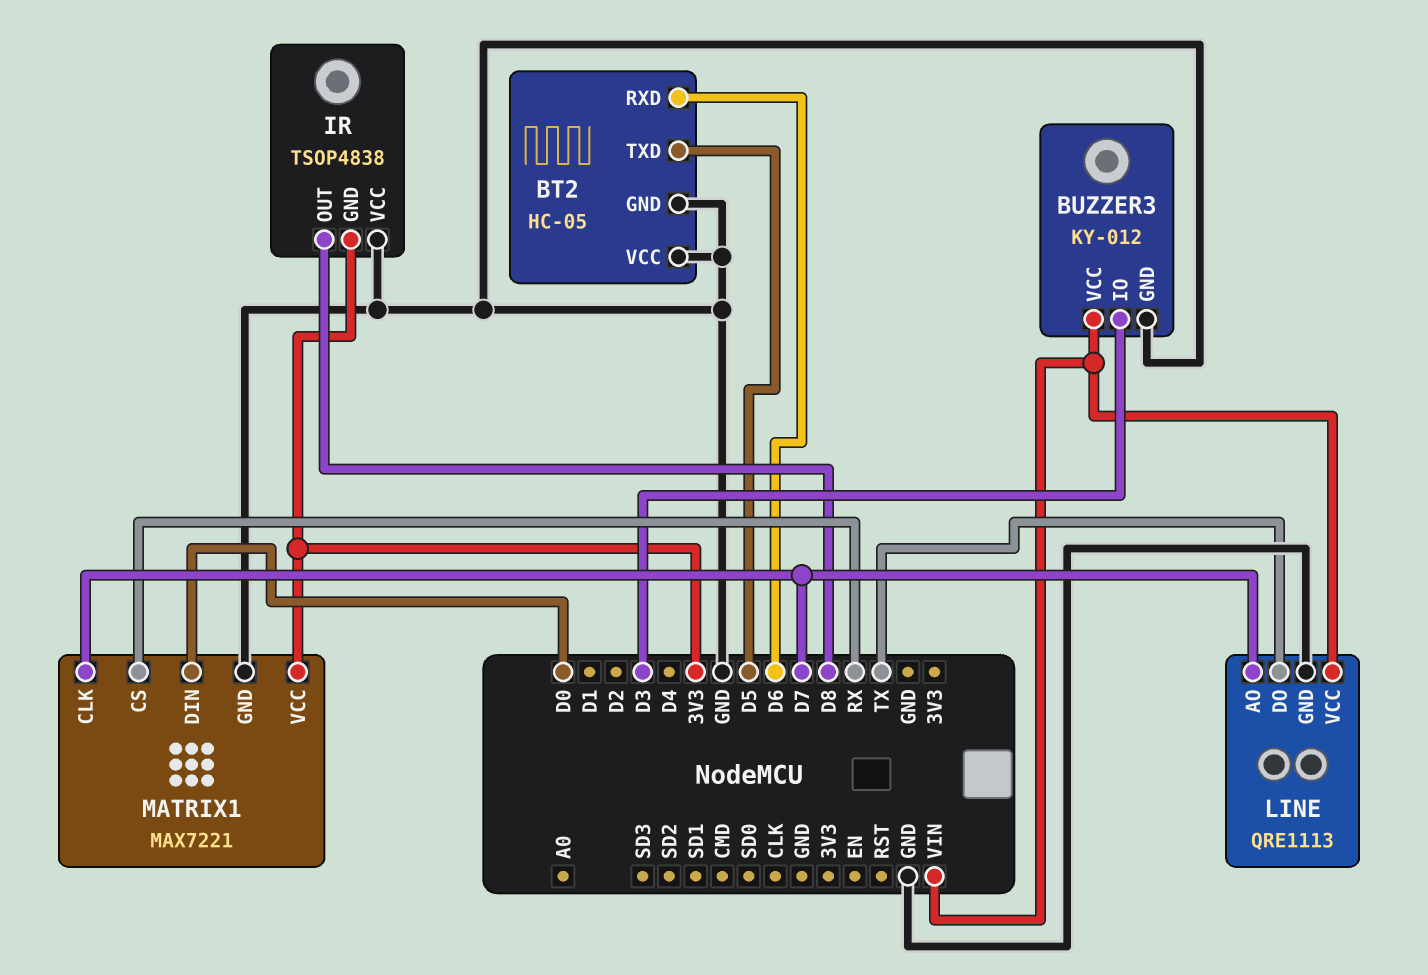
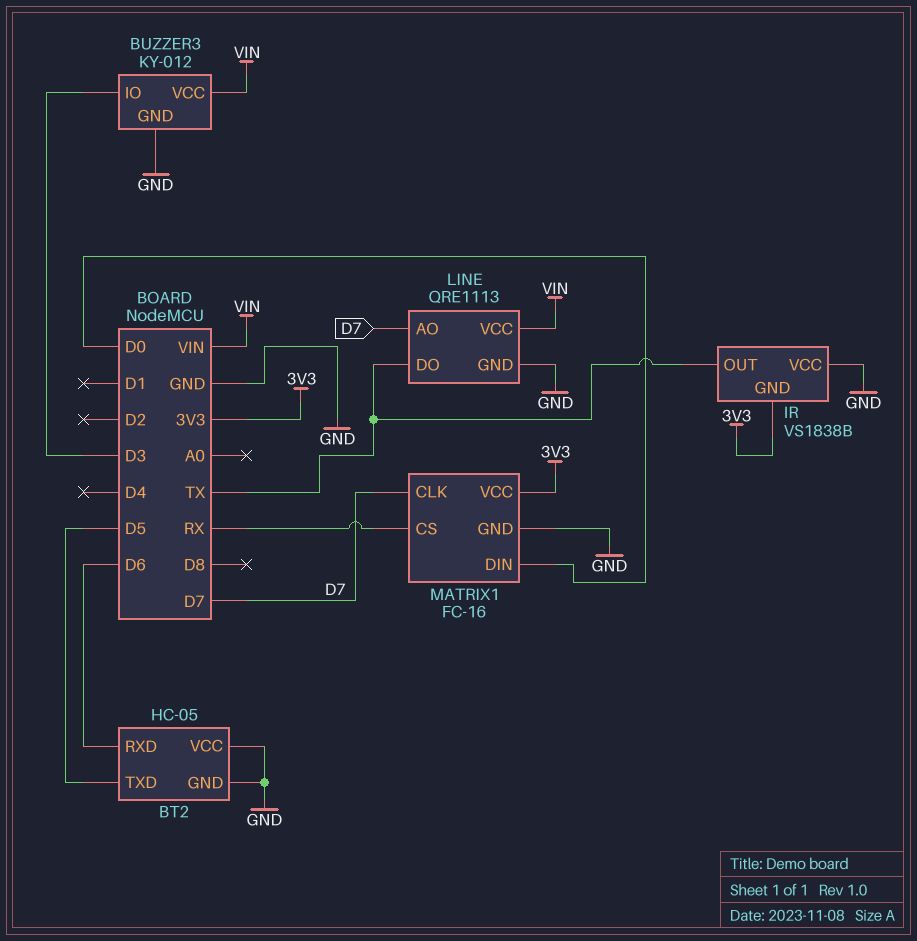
IR: TSOP4838 -> VS1838B
IR pin OUT: D8 -> TX
MATRIX1: MAX7221 -> FC-16

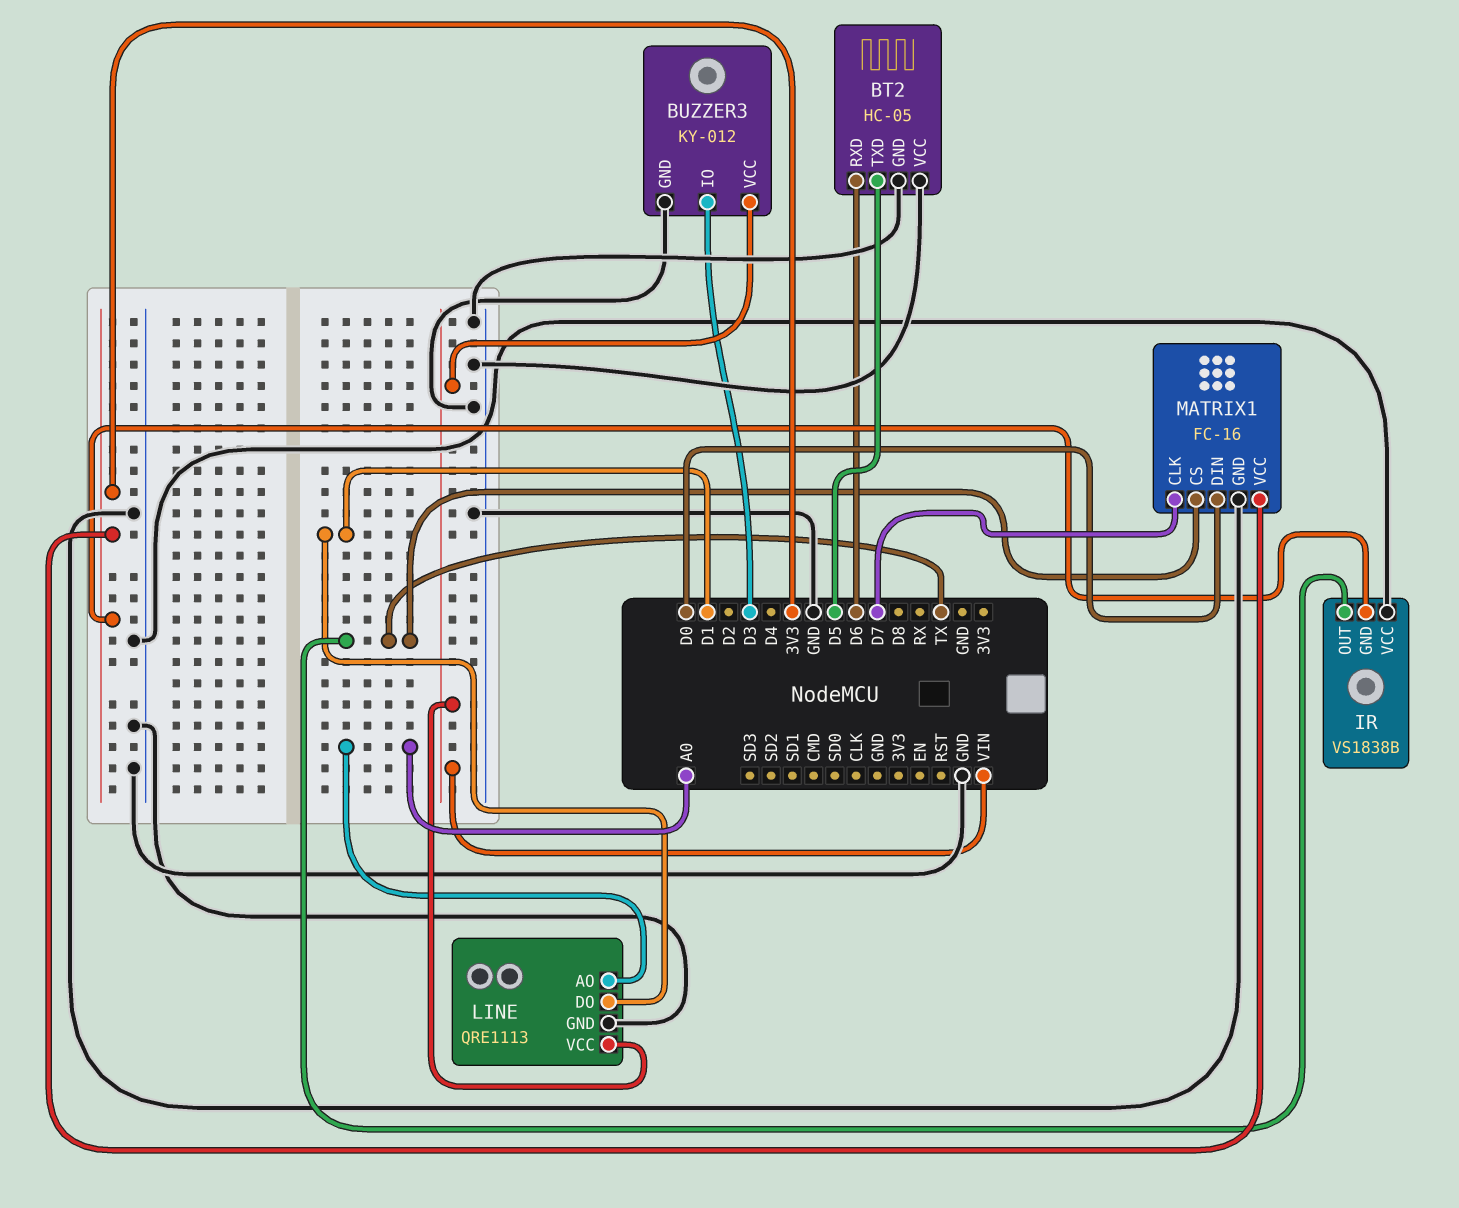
LINE pin AO: D7 -> A0
LINE pin DO: TX -> D1
MATRIX1 pin CS: RX -> TX

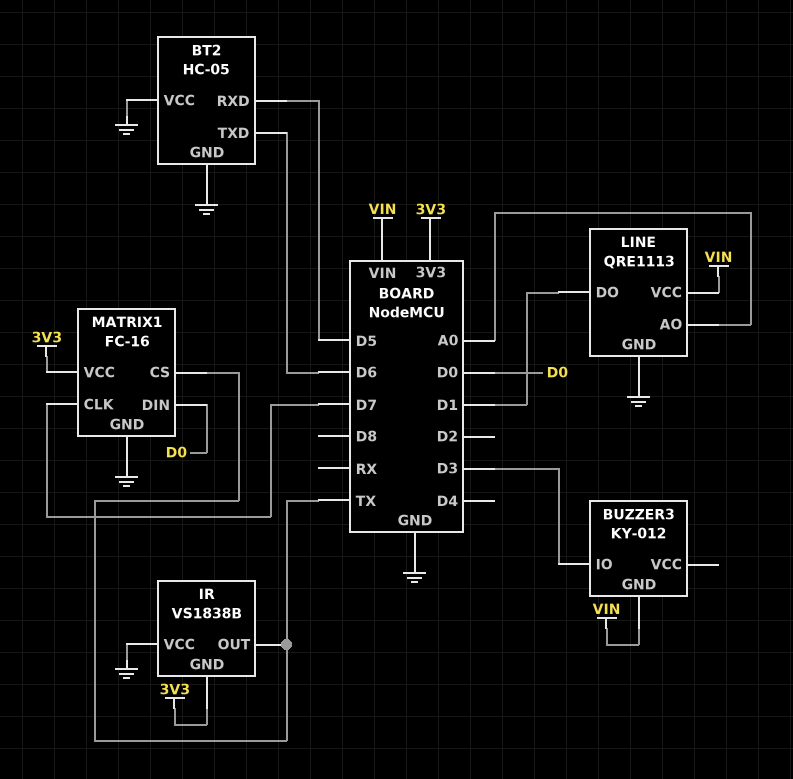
BT2 pin RXD: D6 -> D5
BT2 pin TXD: D5 -> D6
BUZZER3 pin GND: GND -> VIN
BUZZER3 pin VCC: VIN -> none

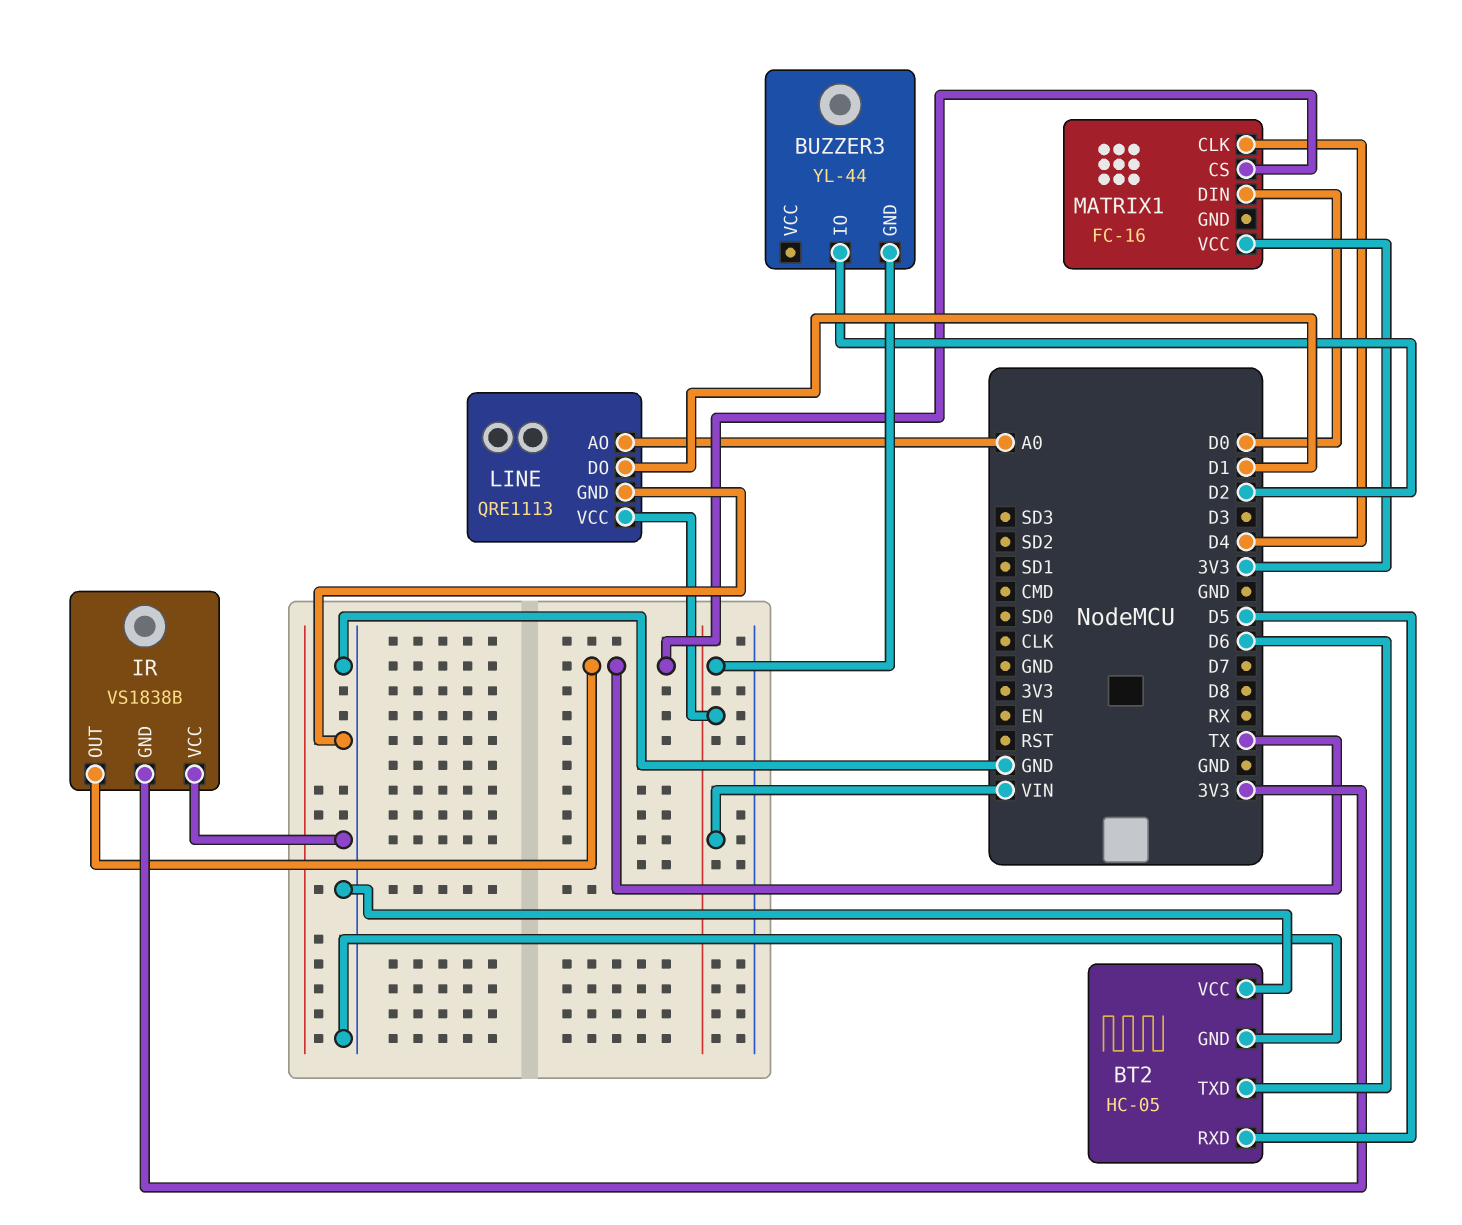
BUZZER3: KY-012 -> YL-44
BUZZER3 pin IO: D3 -> D2
MATRIX1 pin CLK: D7 -> D4
MATRIX1 pin GND: GND -> none

